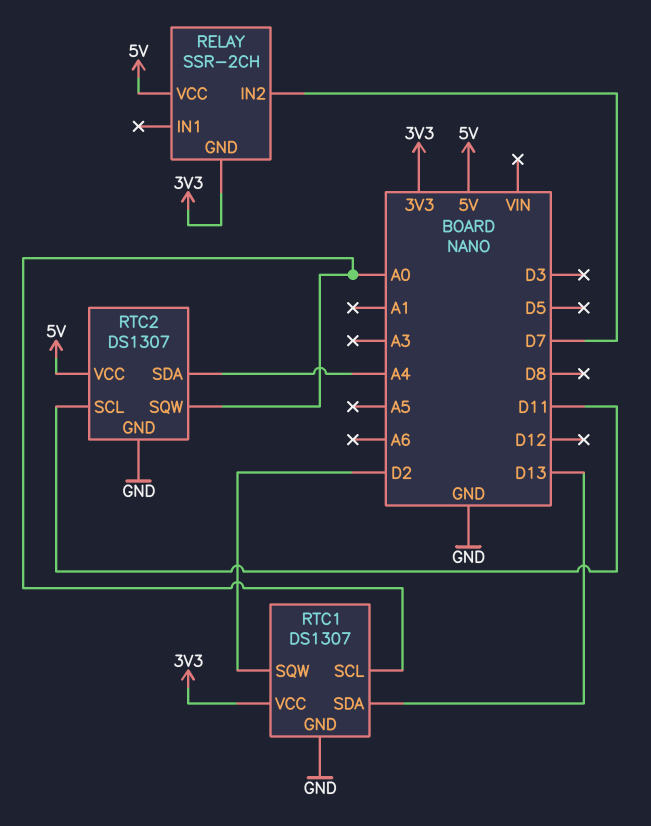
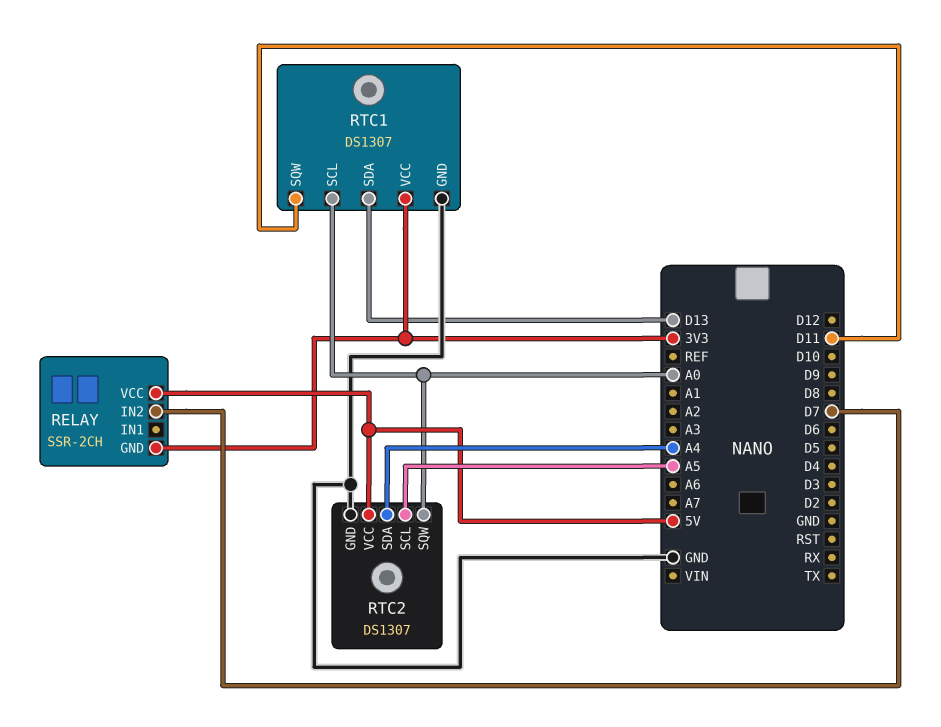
RTC1 pin SQW: D2 -> D11
RTC2 pin SCL: D11 -> A5

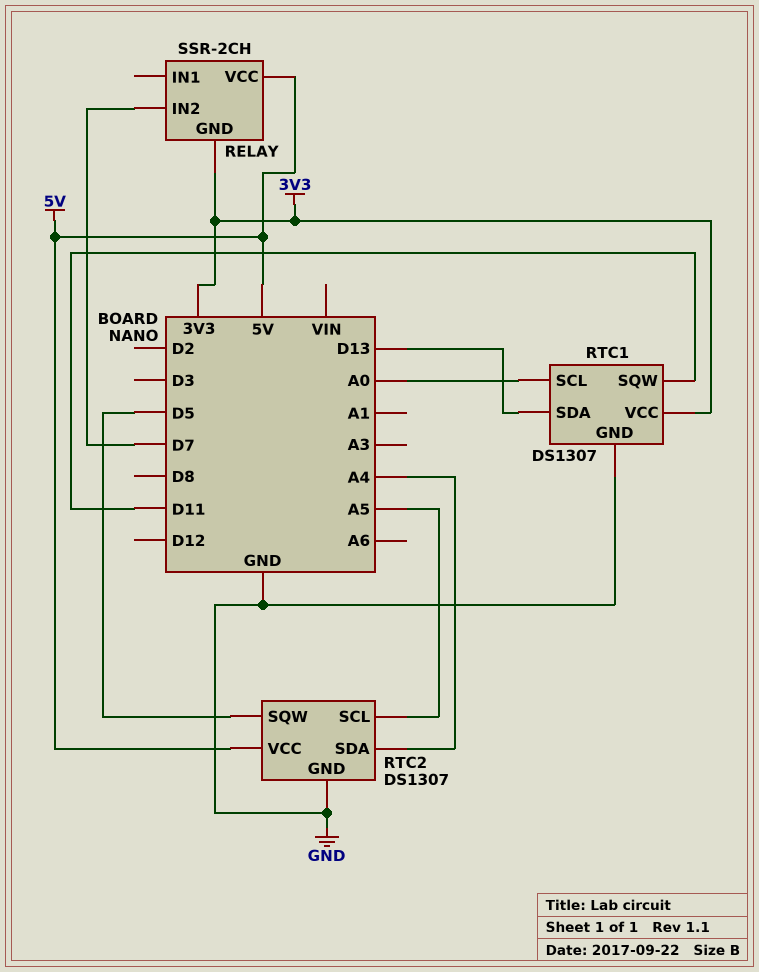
RTC2 pin SQW: A0 -> D5

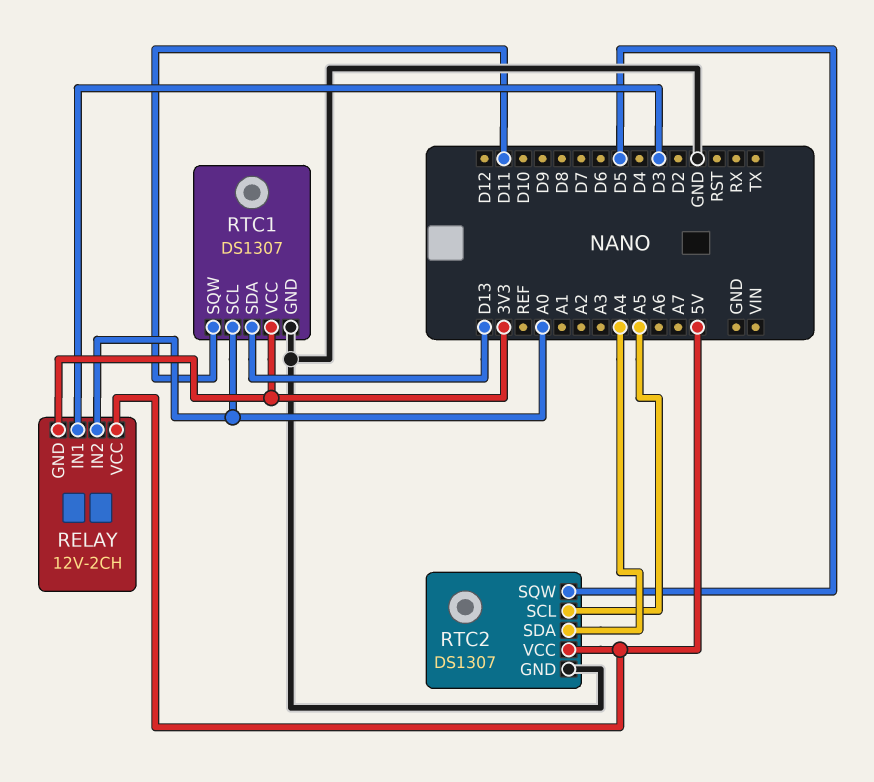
RELAY: SSR-2CH -> 12V-2CH
RELAY pin IN1: none -> D3
RELAY pin IN2: D7 -> A0

